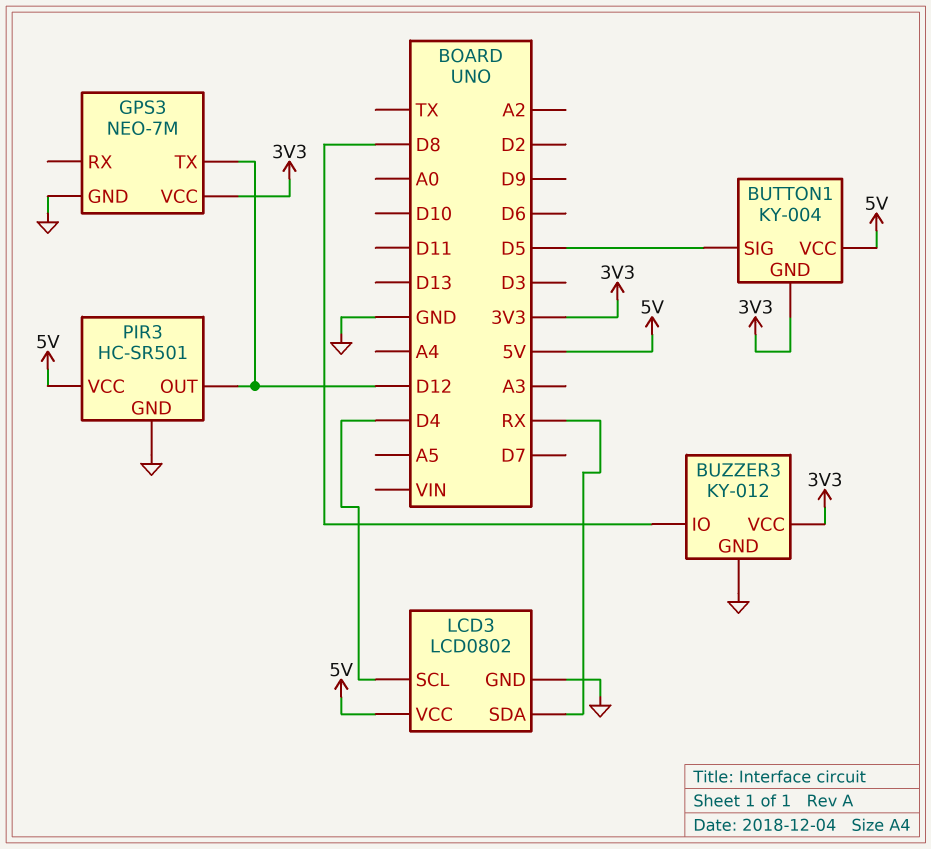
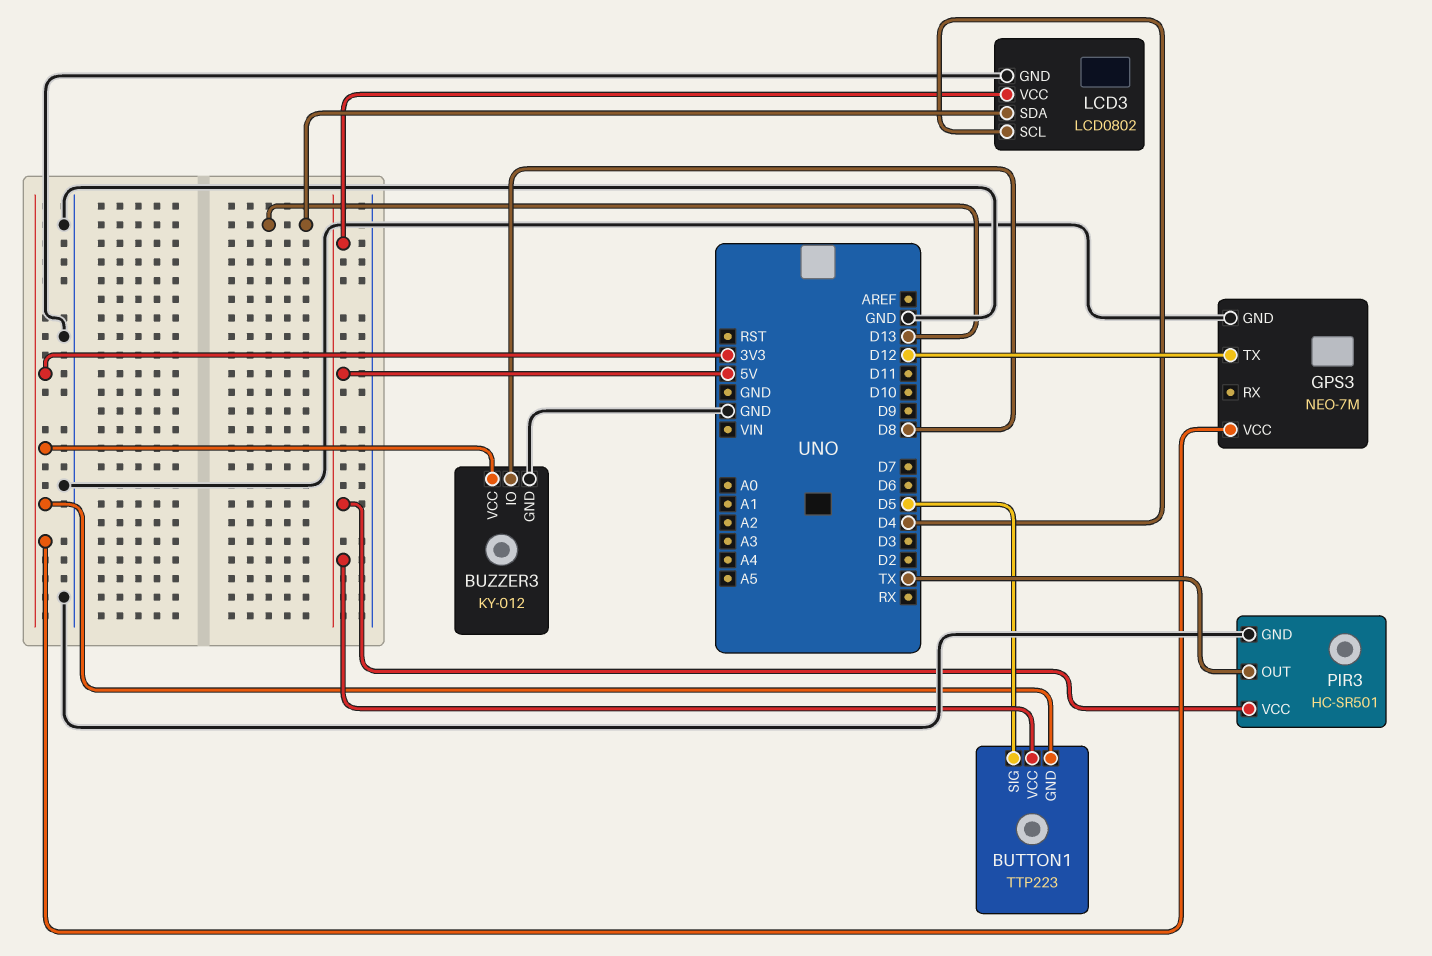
BUTTON1: KY-004 -> TTP223
LCD3 pin SDA: RX -> D13
PIR3 pin OUT: D12 -> TX

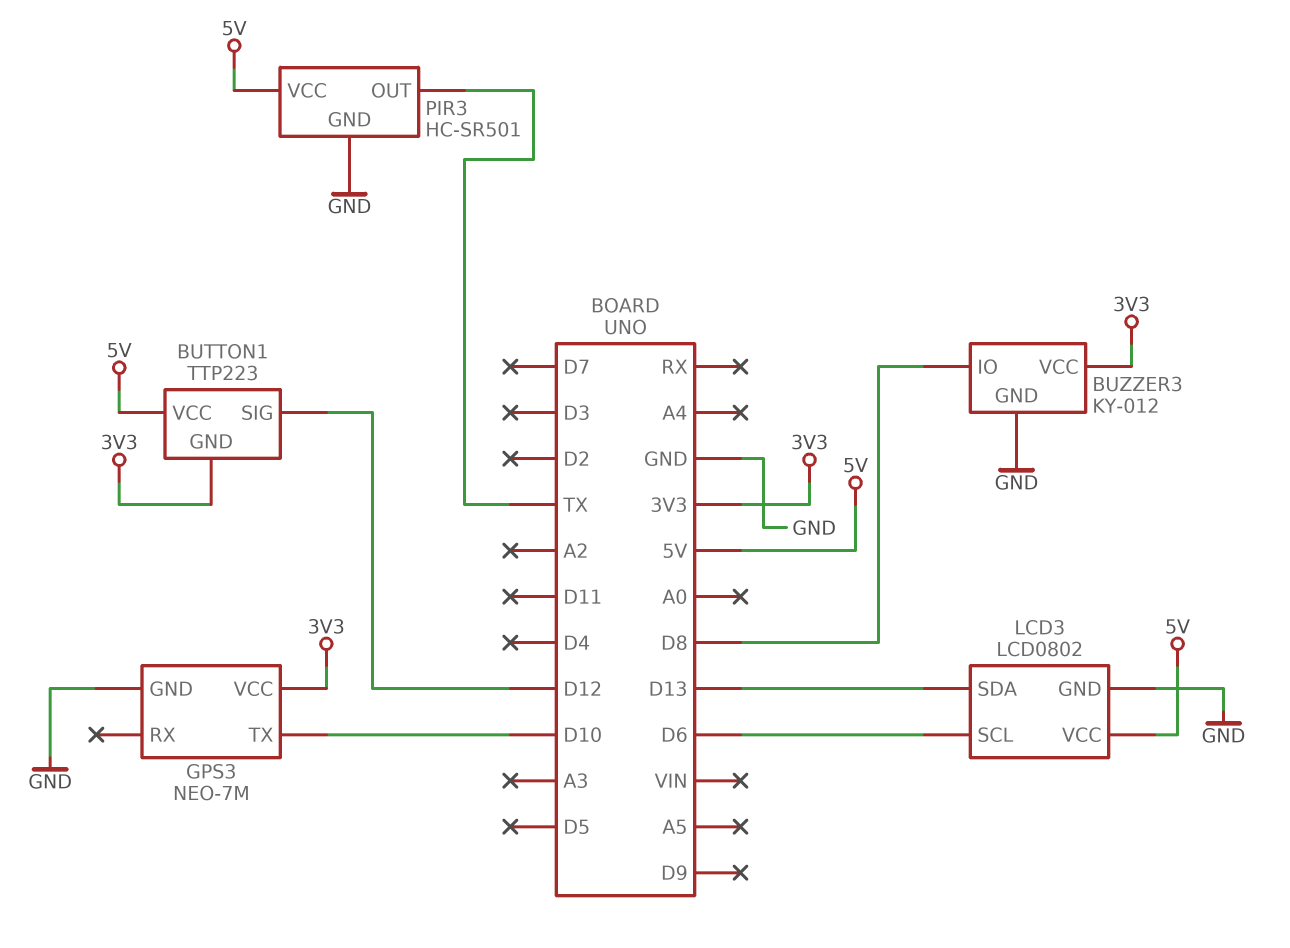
BUTTON1 pin SIG: D5 -> D12
GPS3 pin TX: D12 -> D10
LCD3 pin SCL: D4 -> D6

